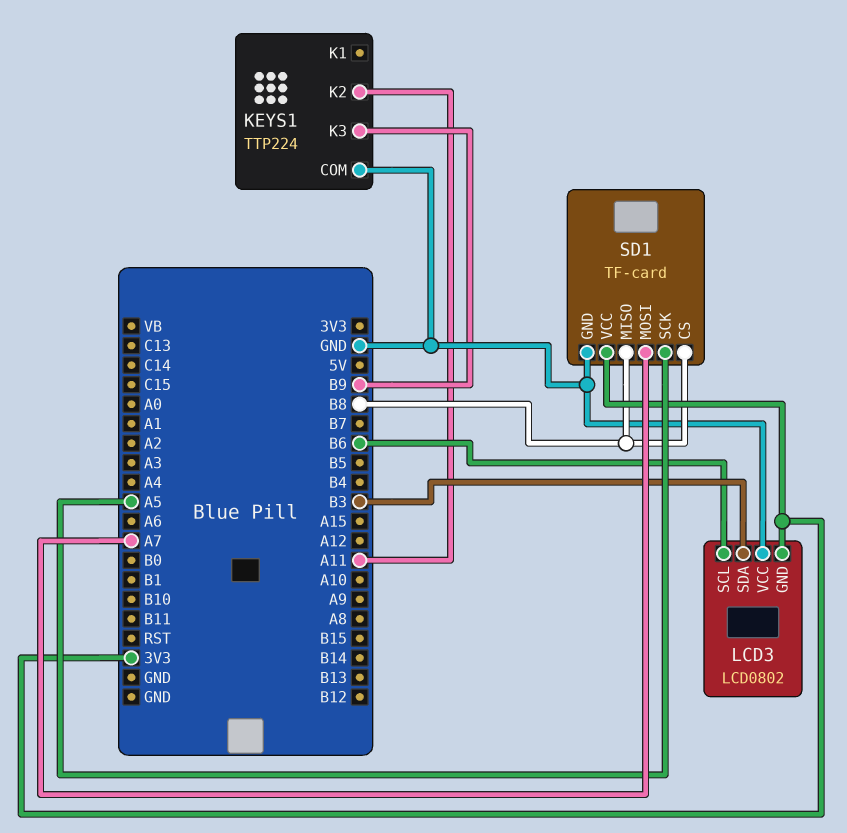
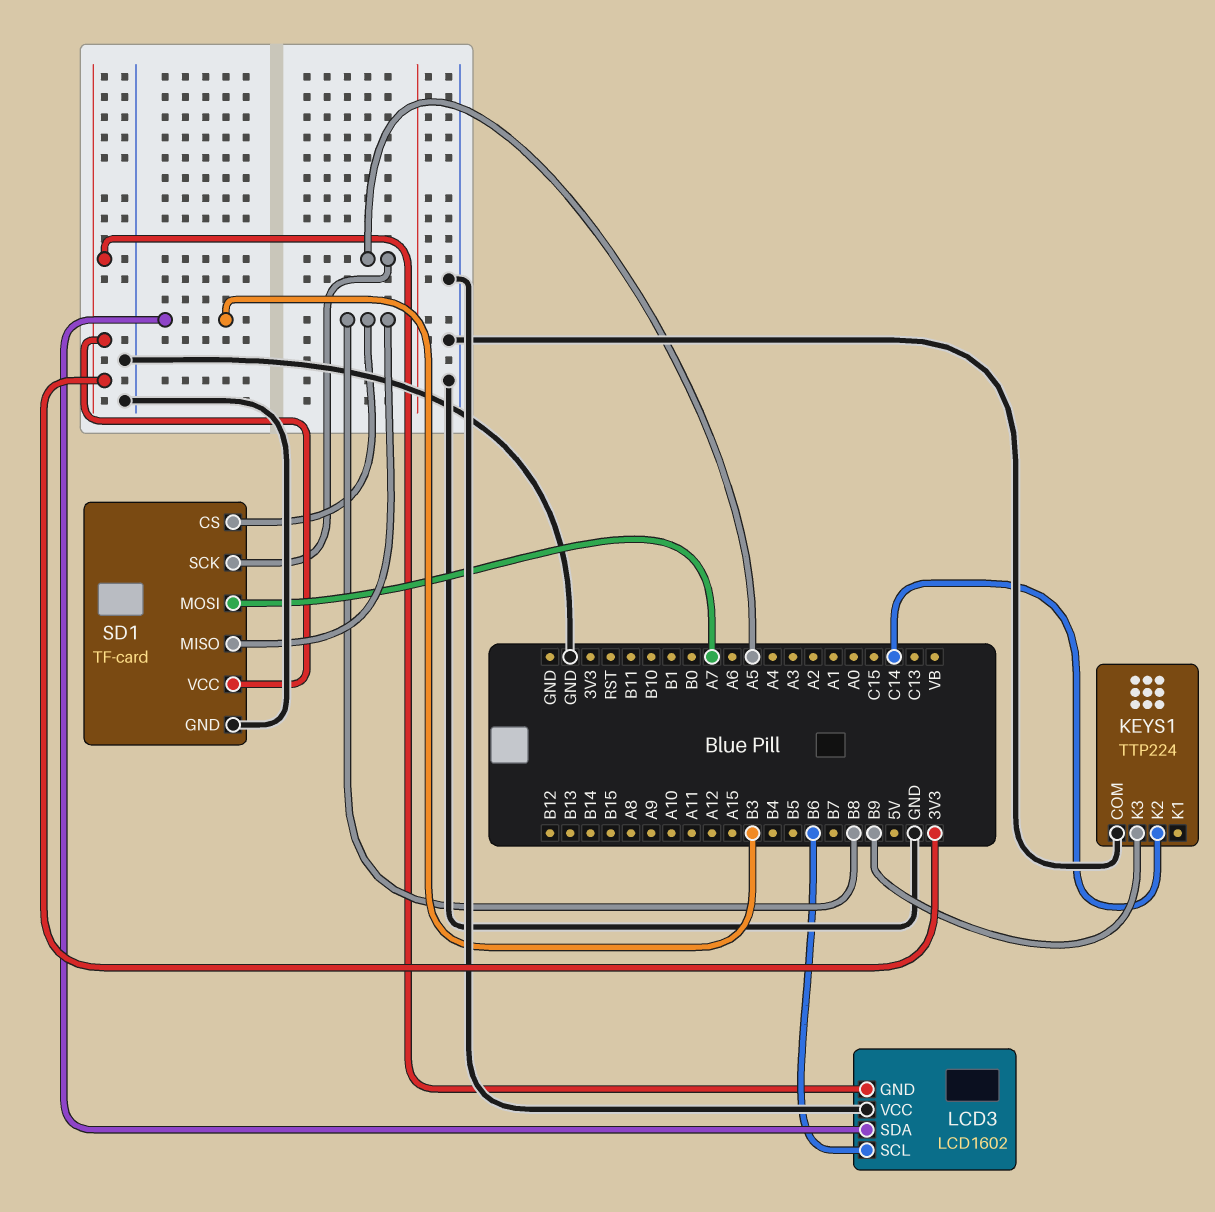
KEYS1 pin K2: A11 -> C14
LCD3: LCD0802 -> LCD1602

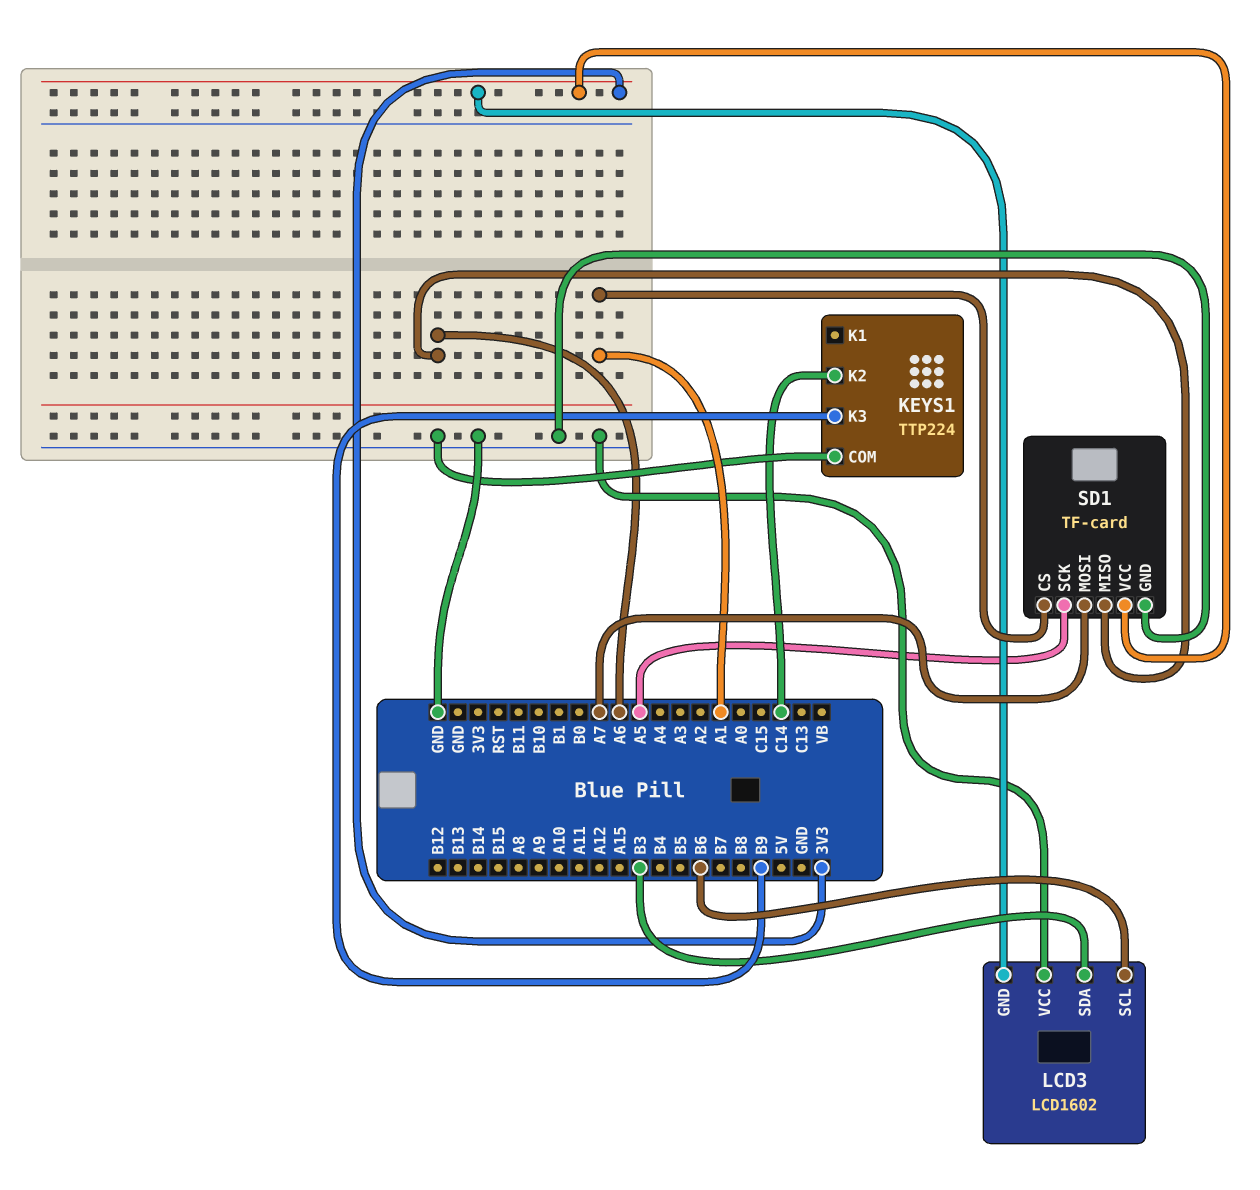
SD1 pin CS: B8 -> A1
SD1 pin MISO: B8 -> A6

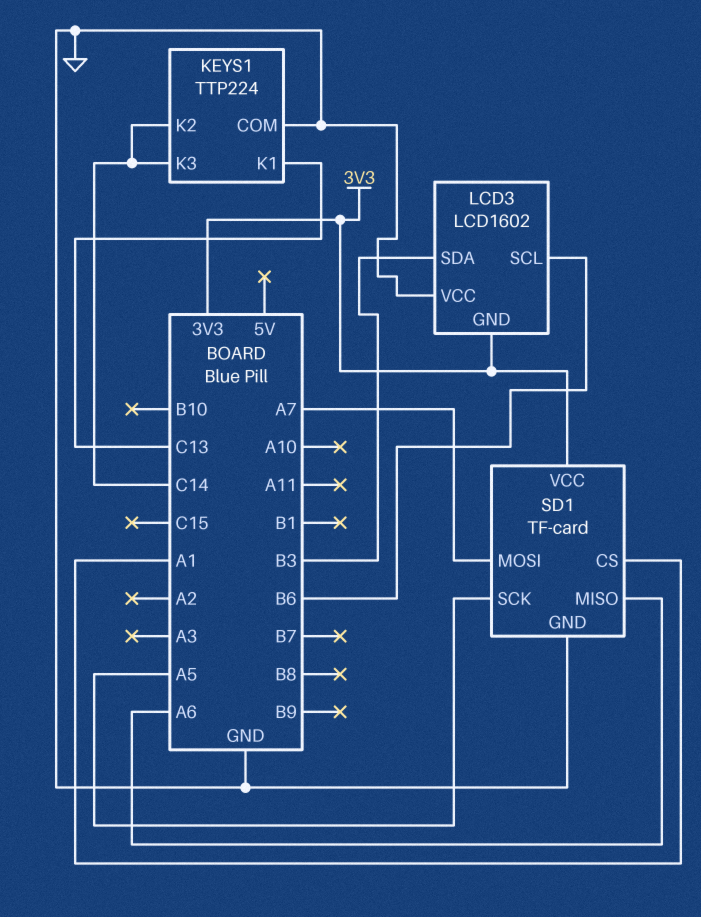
KEYS1 pin K1: none -> C13
KEYS1 pin K3: B9 -> C14

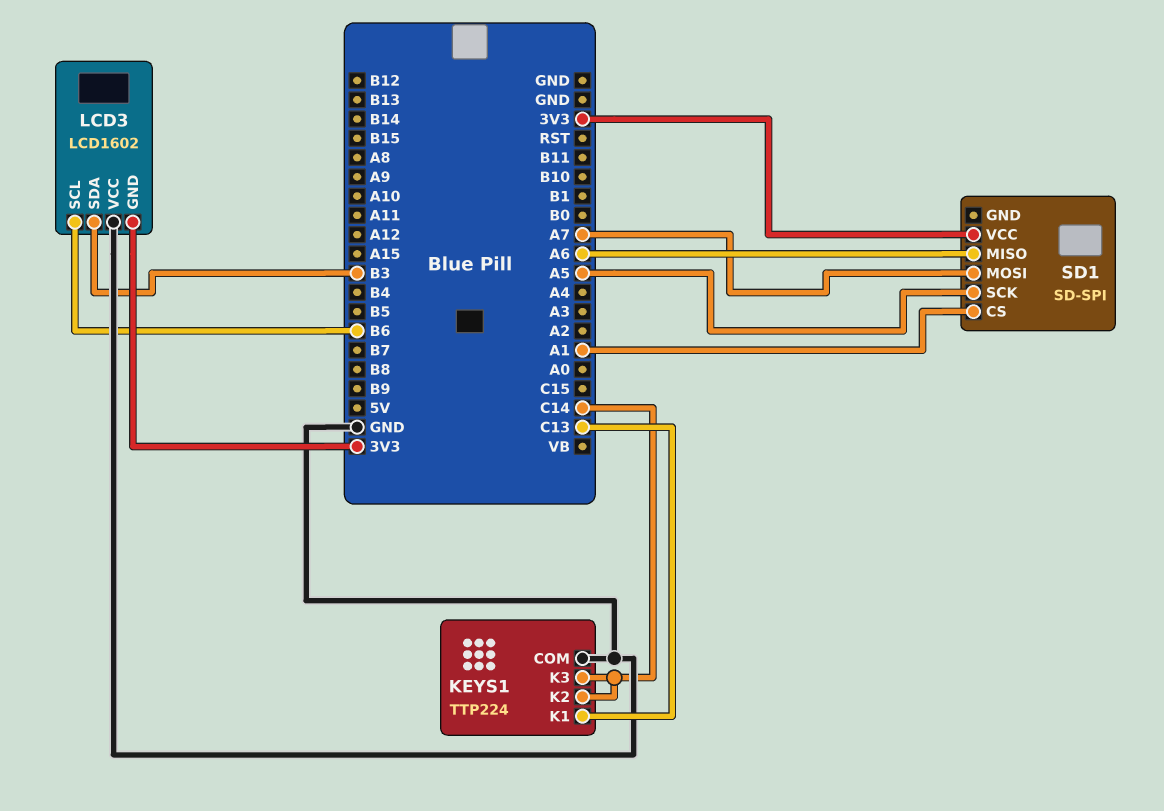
SD1: TF-card -> SD-SPI
SD1 pin GND: GND -> none

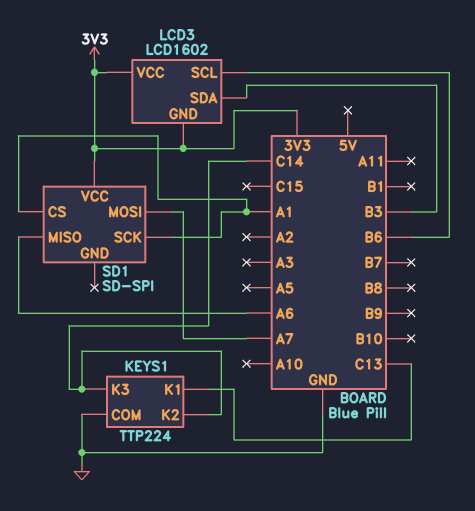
LCD3 pin VCC: GND -> 3V3
SD1 pin SCK: A5 -> A1

